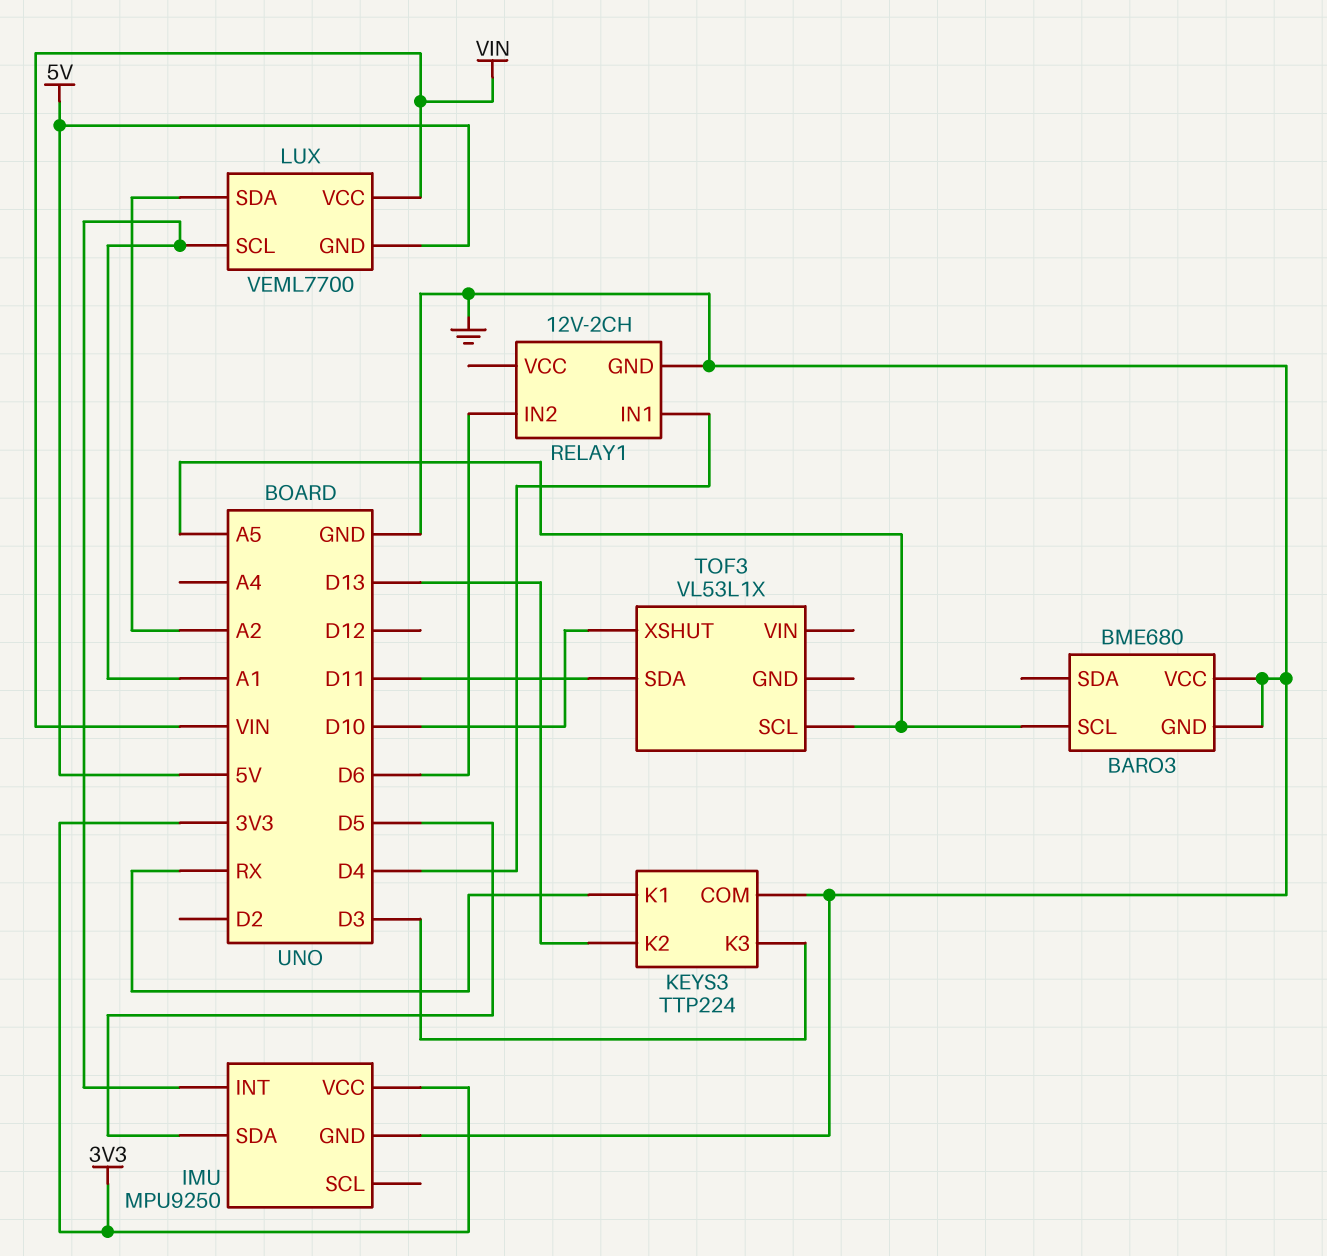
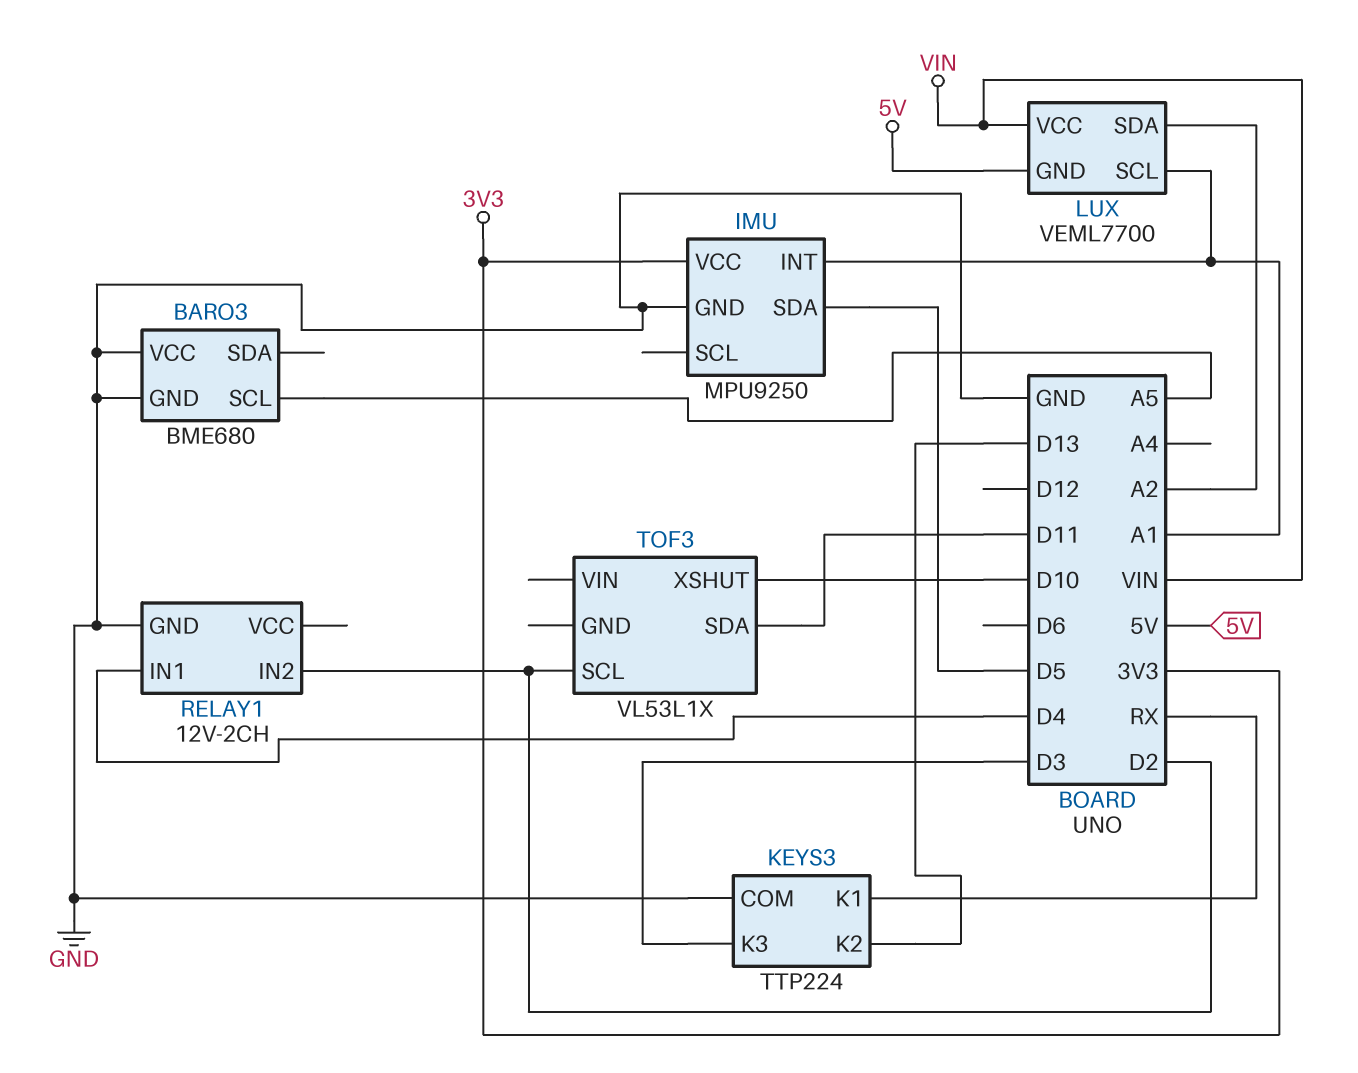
RELAY1 pin IN2: D6 -> D2
TOF3 pin SCL: A5 -> D2

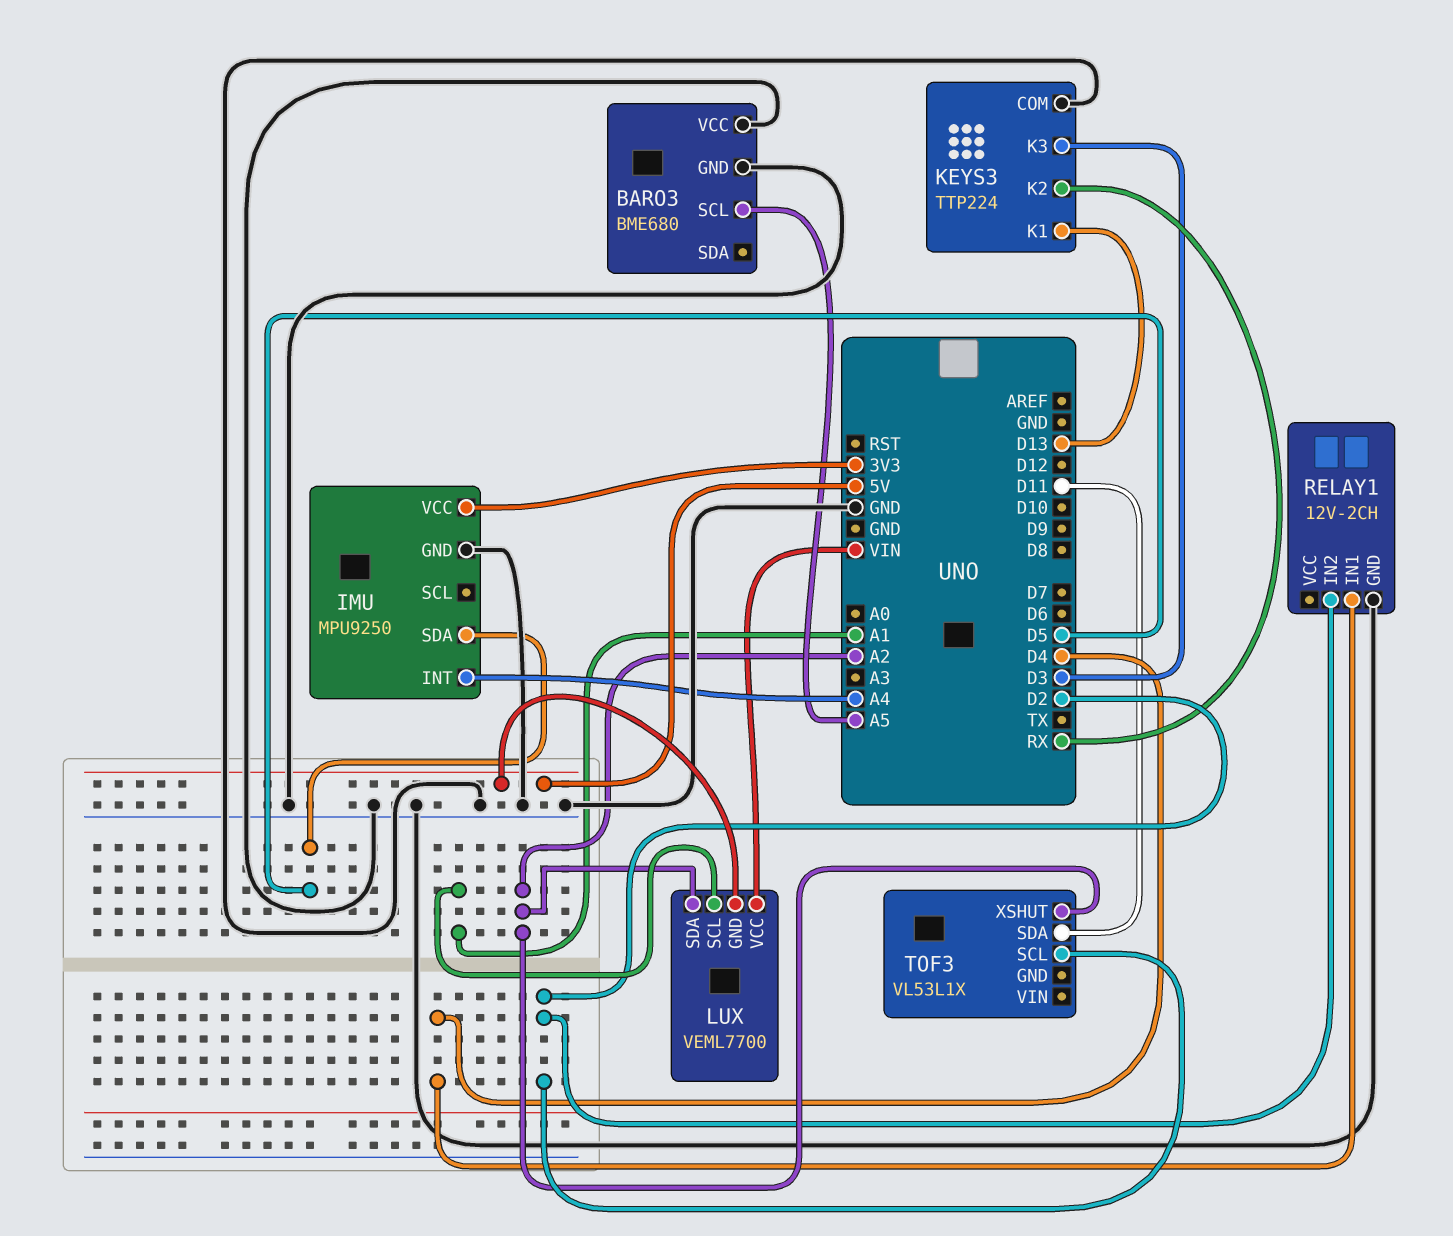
IMU pin INT: A1 -> A4
KEYS3 pin K1: RX -> D13
KEYS3 pin K2: D13 -> RX
TOF3 pin XSHUT: D10 -> A2

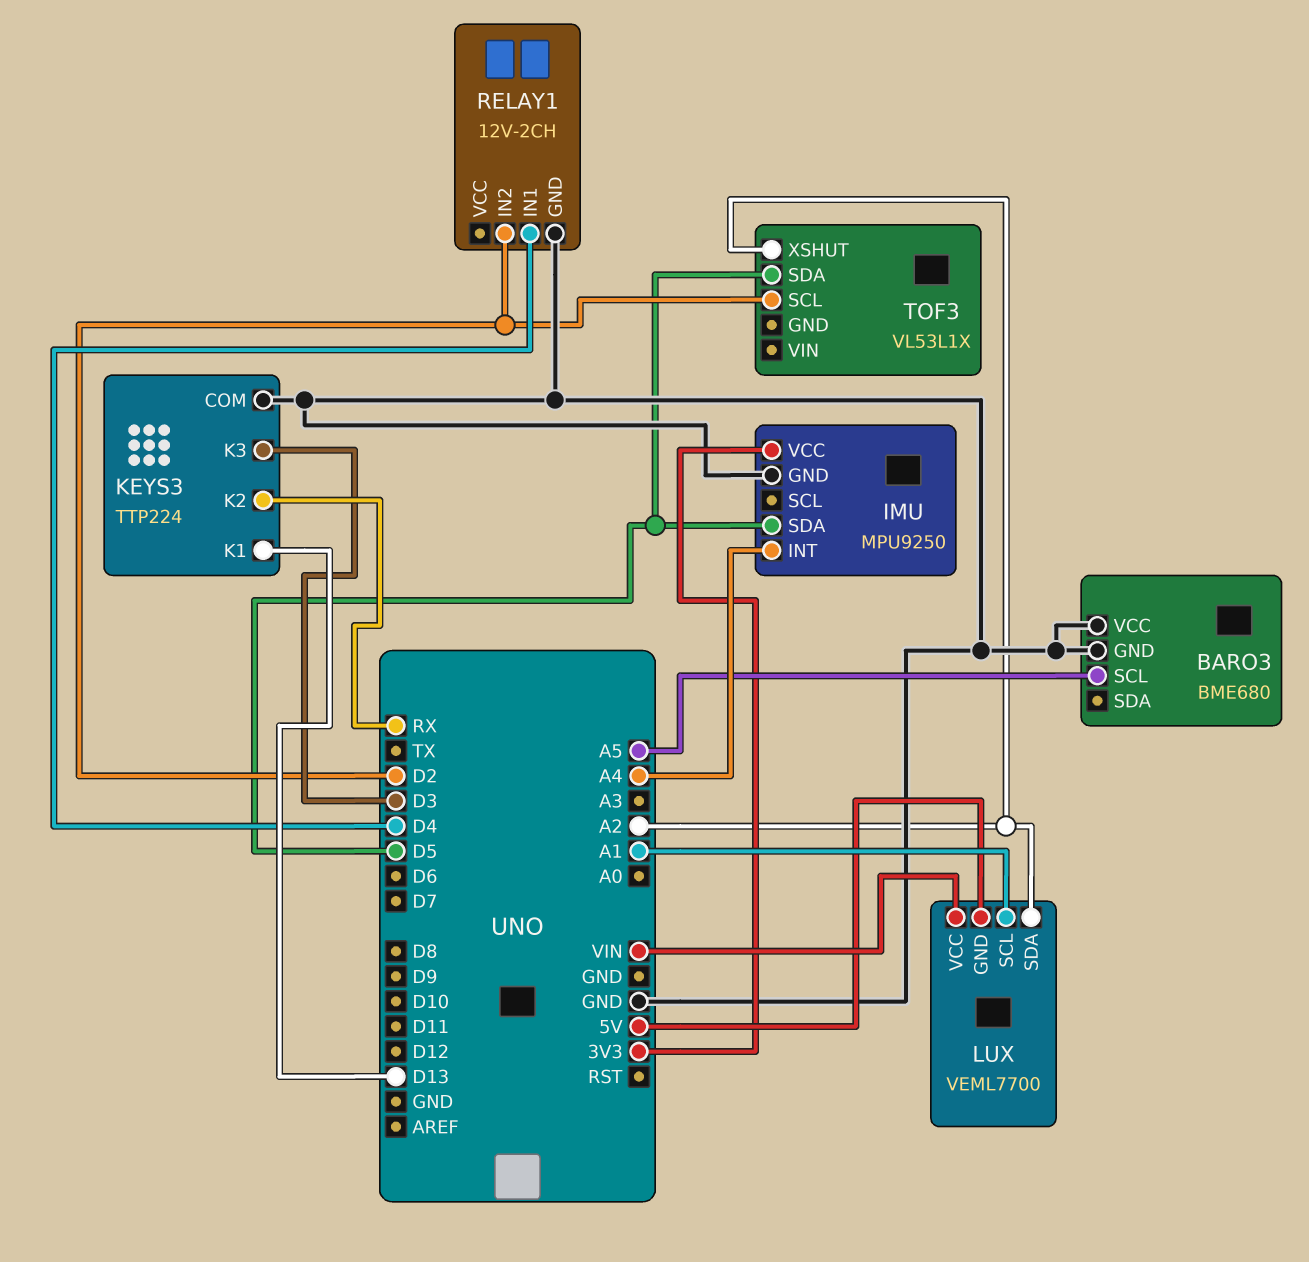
TOF3 pin SDA: D11 -> D5

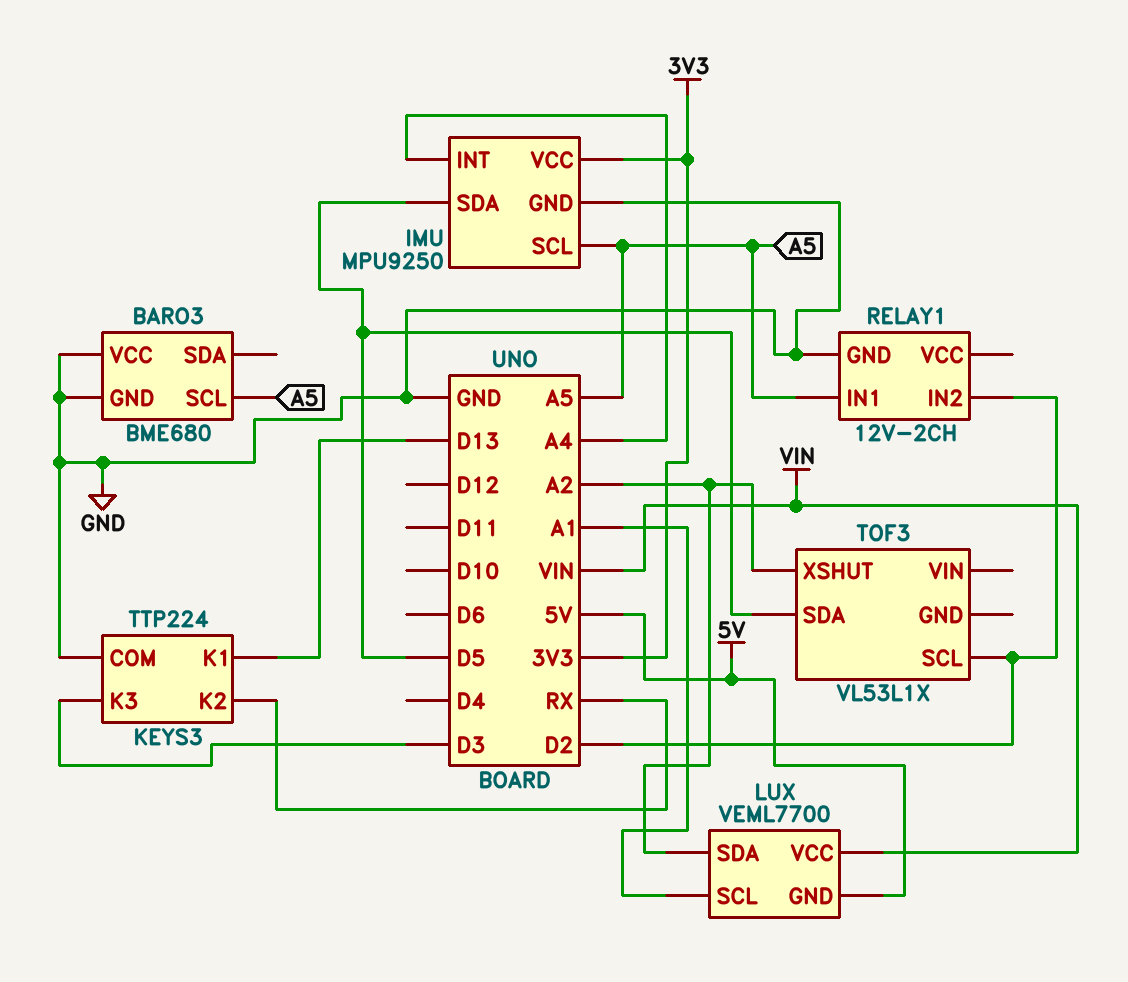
IMU pin SCL: none -> A5
RELAY1 pin IN1: D4 -> A5

